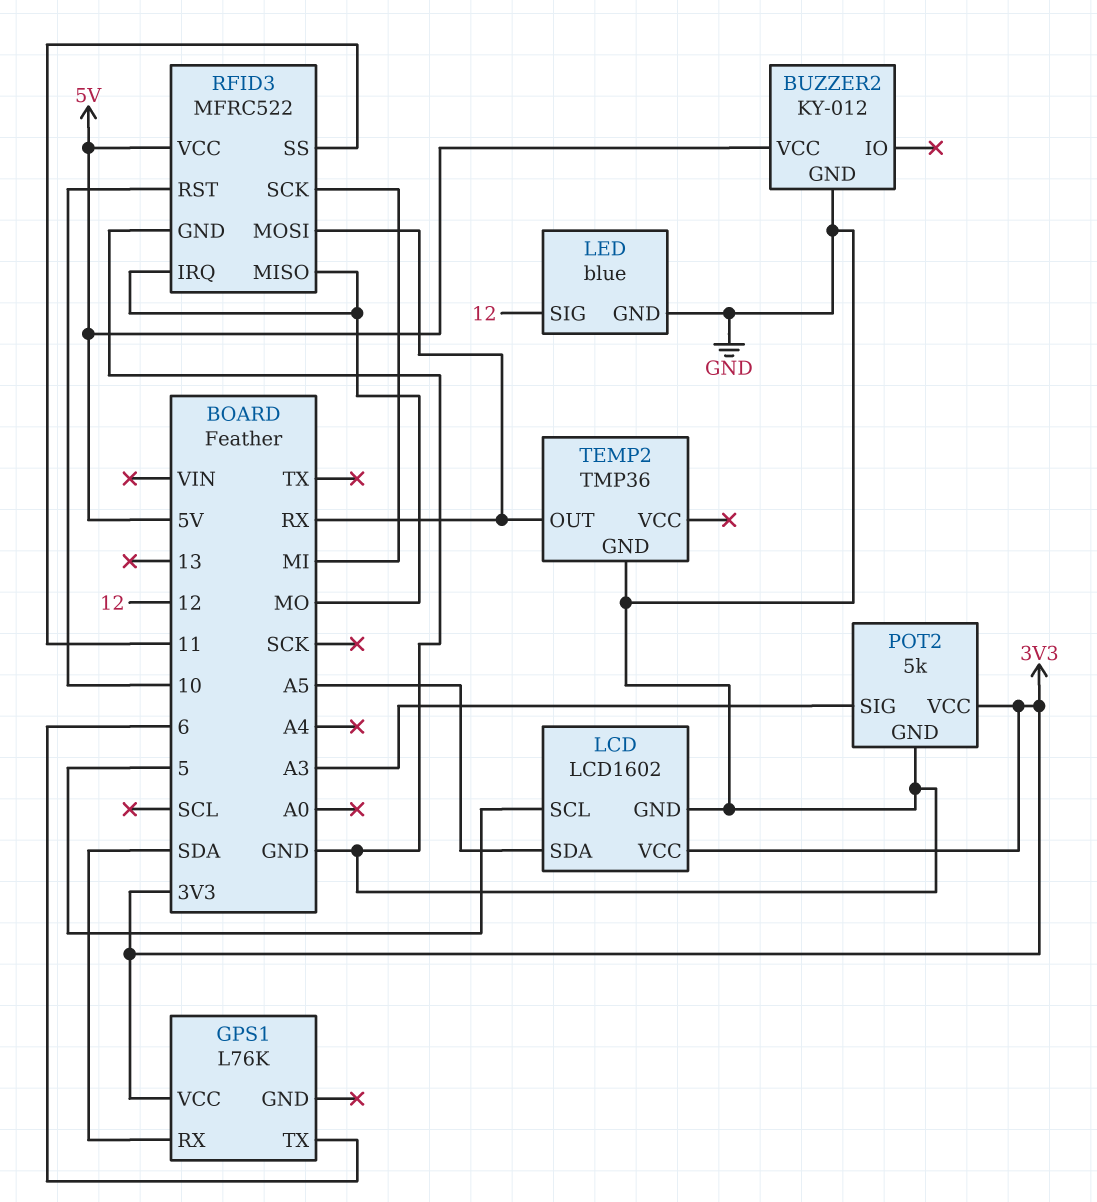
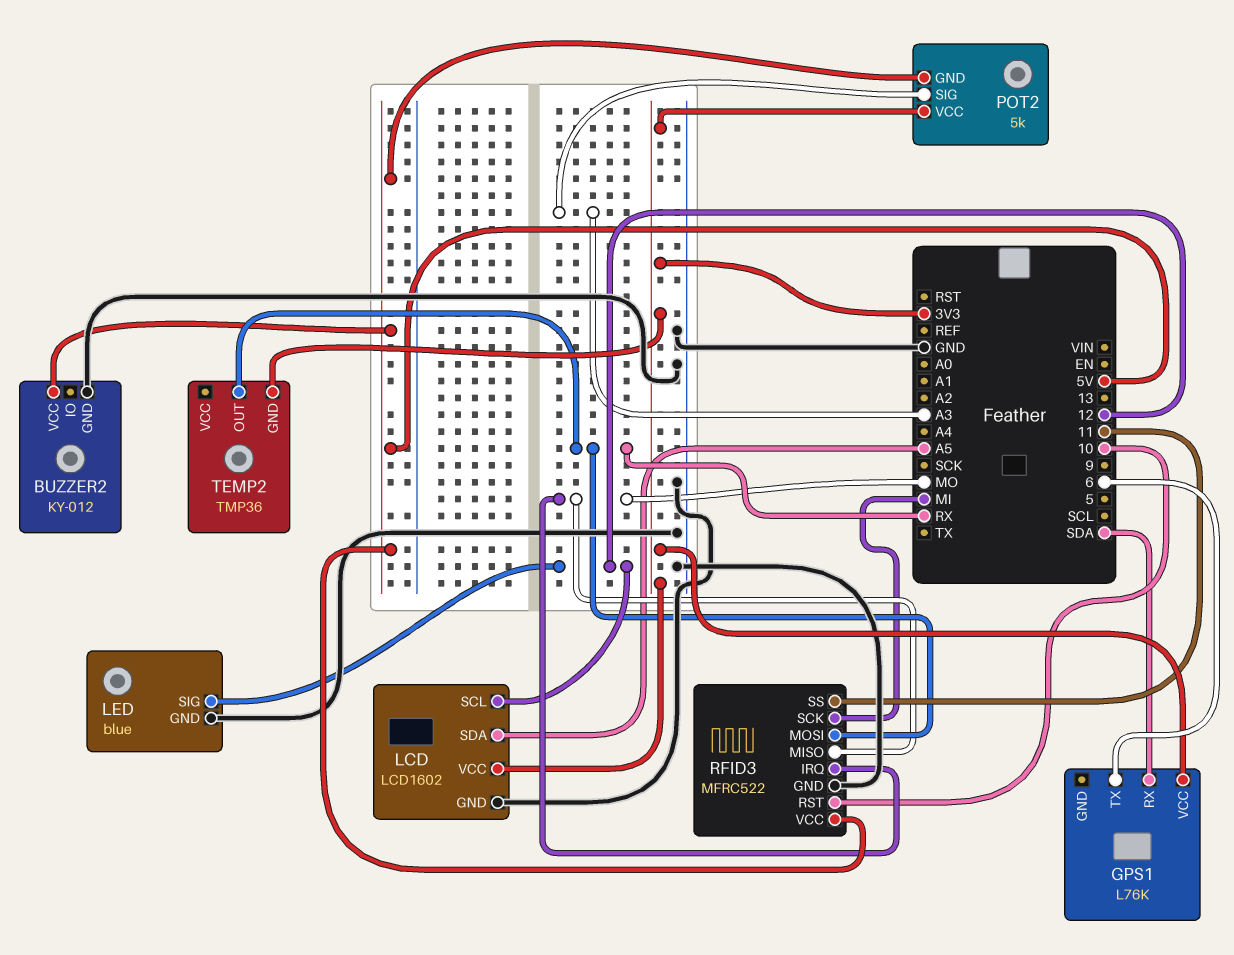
LCD pin SCL: 5 -> 12
POT2 pin GND: GND -> 5V
TEMP2 pin GND: GND -> 3V3

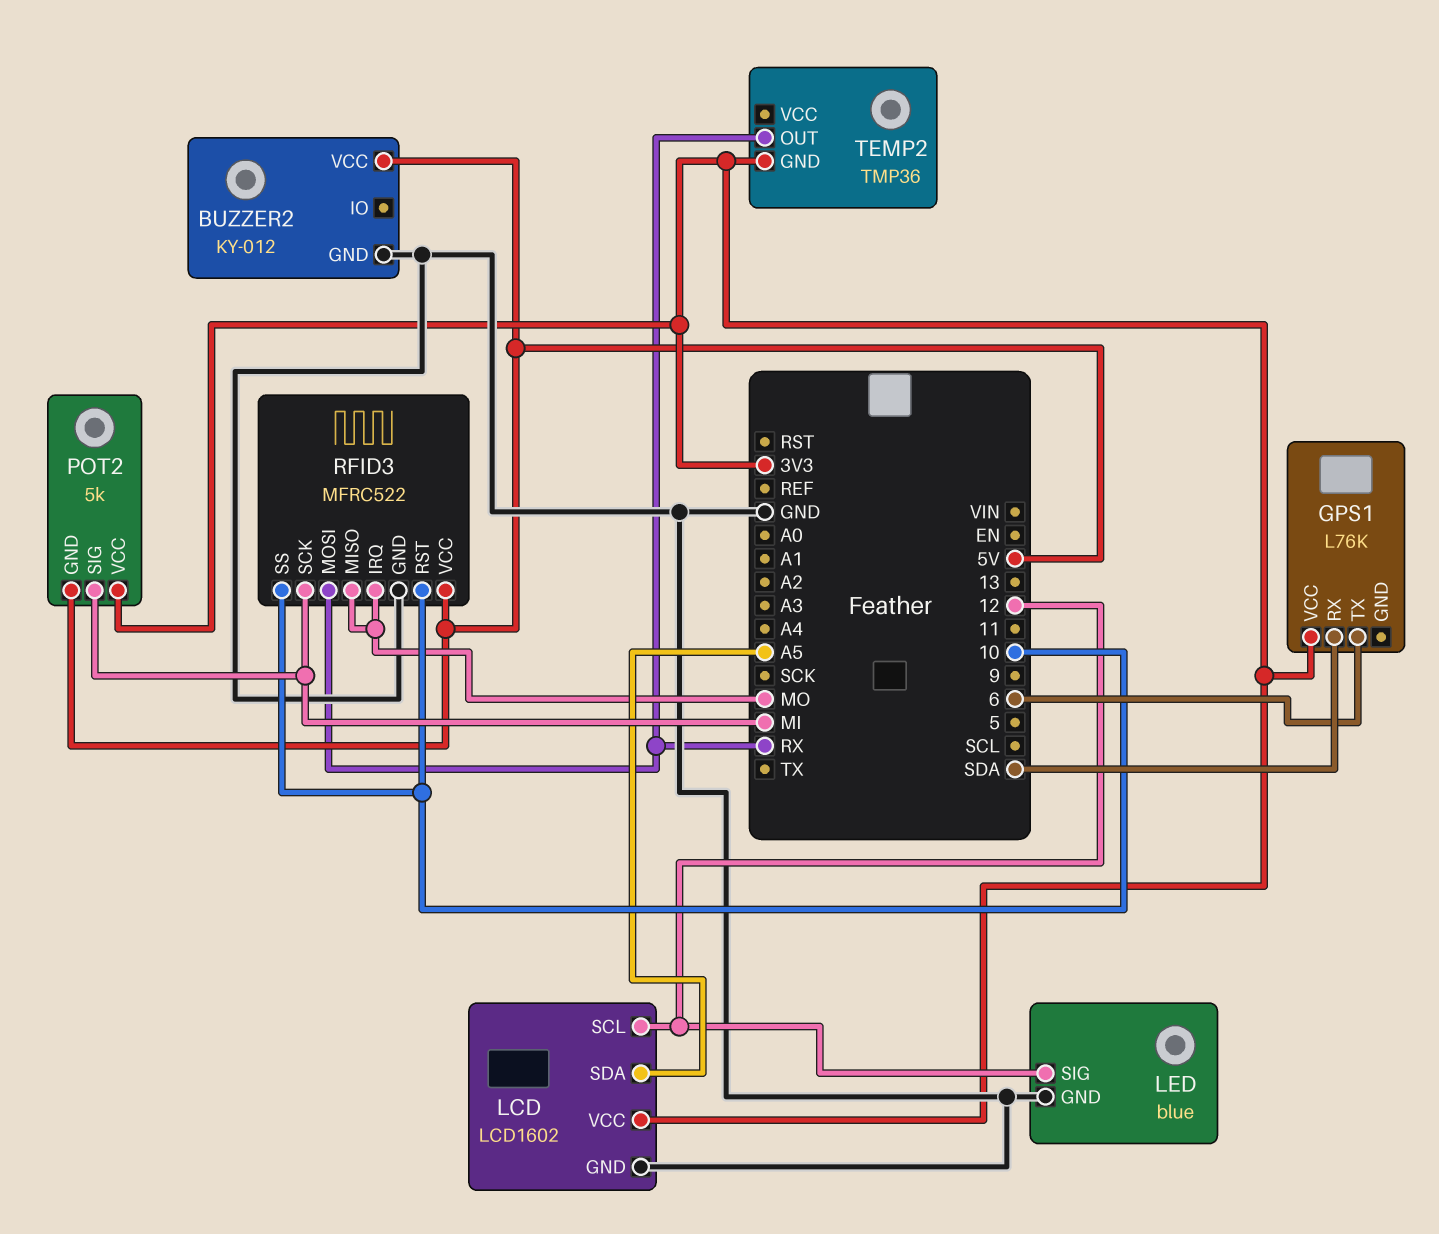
POT2 pin SIG: A3 -> MI
RFID3 pin SS: 11 -> 10

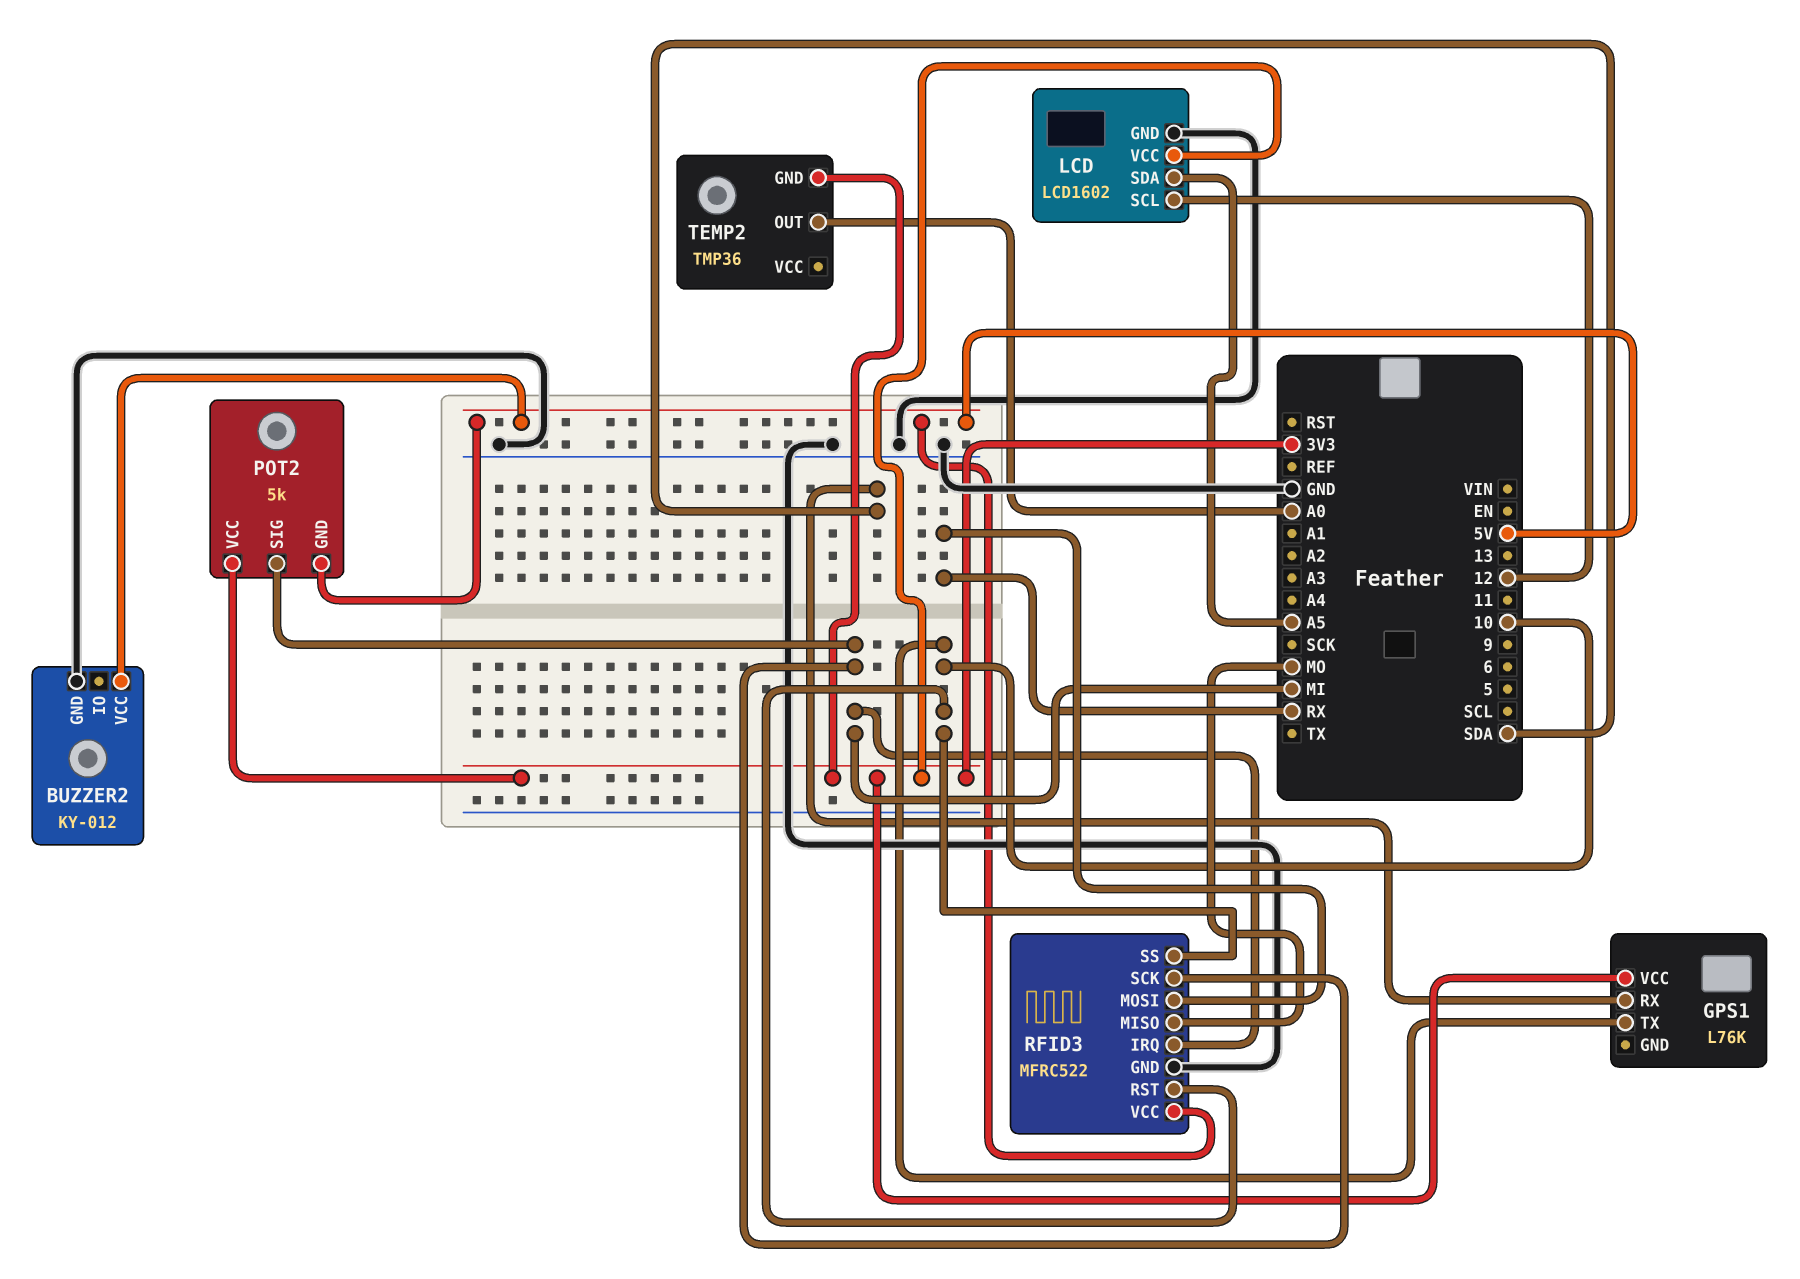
GPS1 pin TX: 6 -> 10
LED: blue -> none
LED pin GND: GND -> none
LED pin SIG: 12 -> none
RFID3 pin IRQ: MO -> MI
TEMP2 pin OUT: RX -> A0

